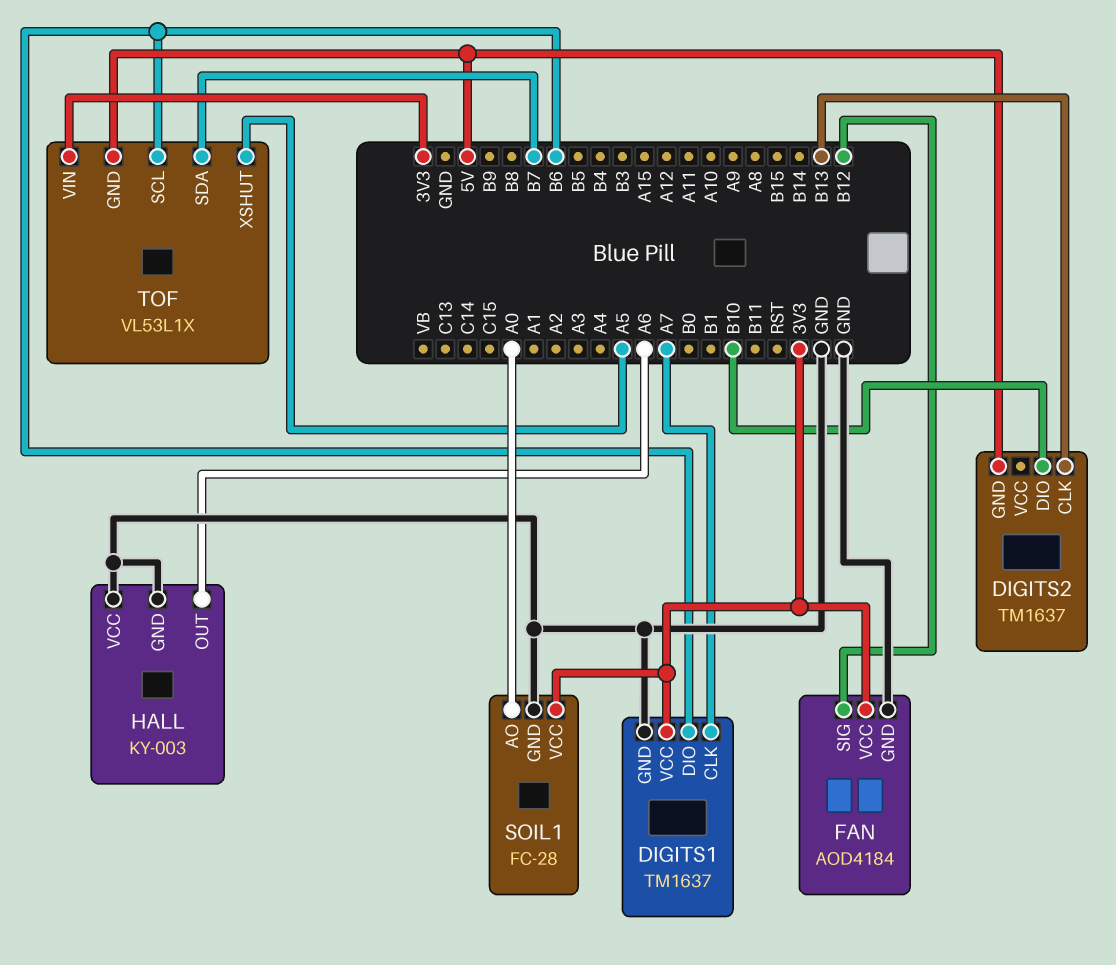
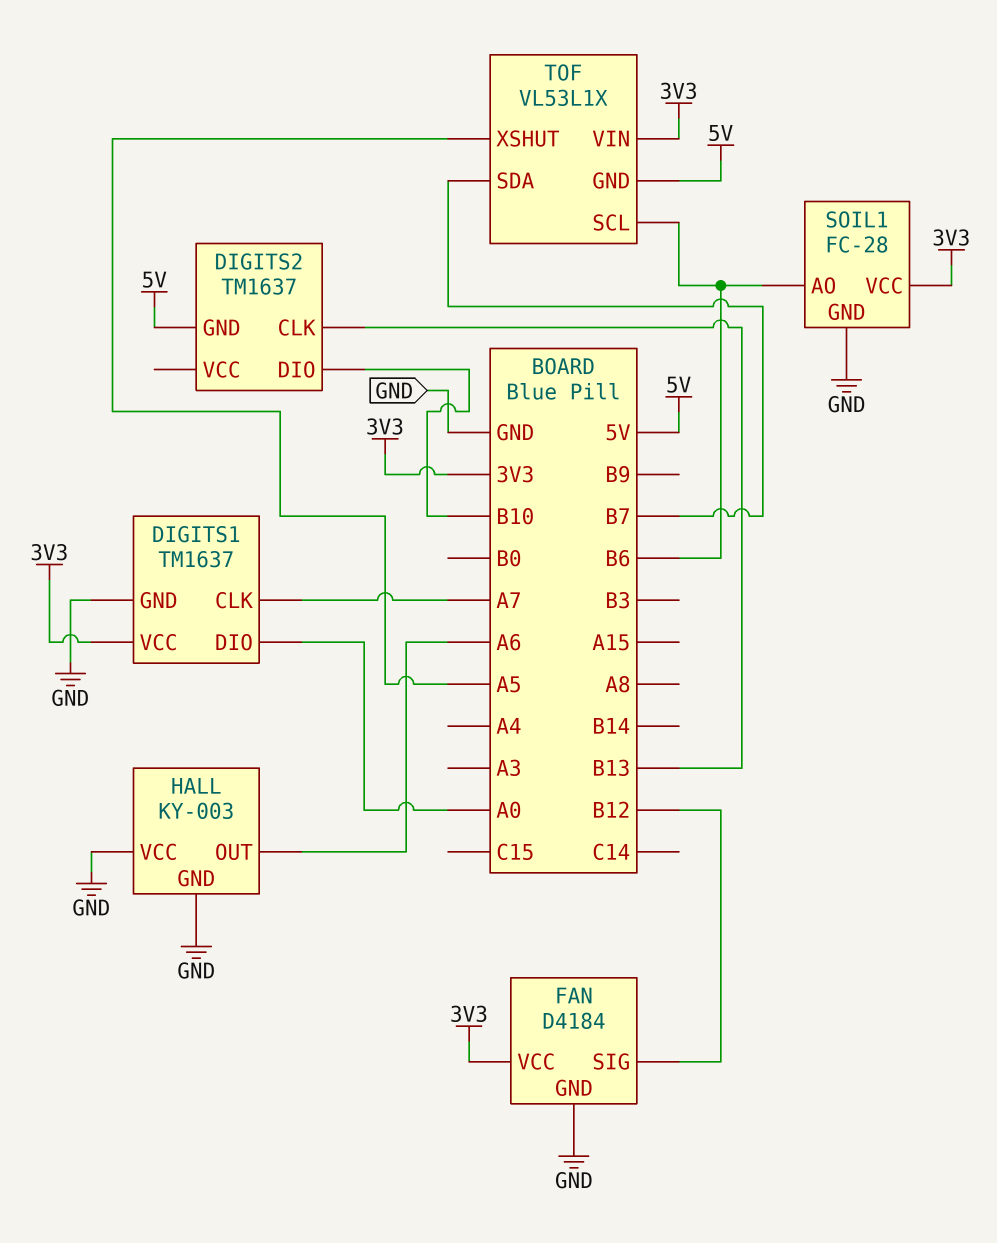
DIGITS1 pin DIO: B6 -> A0
FAN: AOD4184 -> D4184
SOIL1 pin AO: A0 -> B6

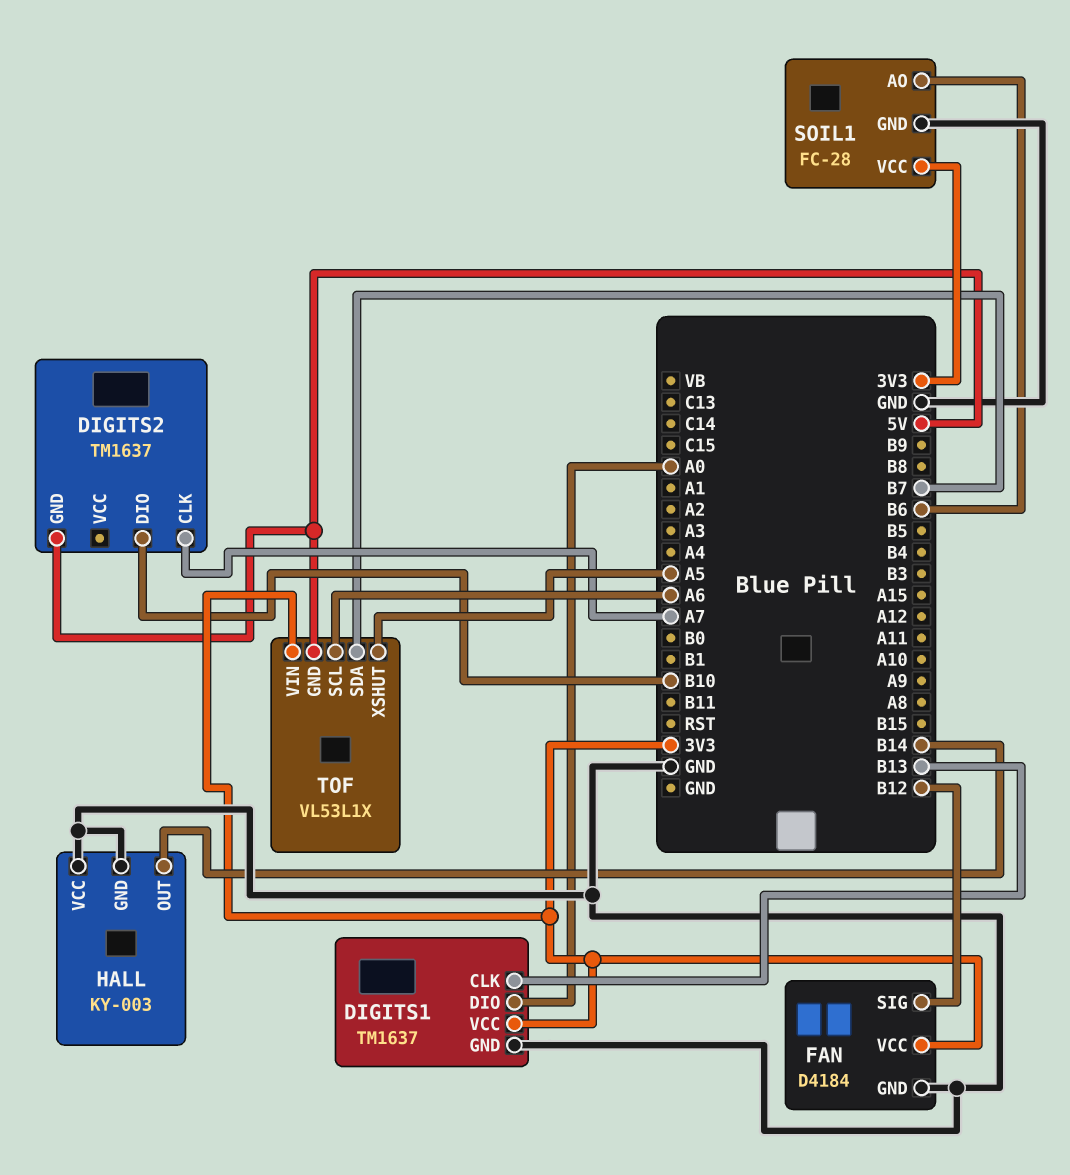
DIGITS1 pin CLK: A7 -> B13
DIGITS2 pin CLK: B13 -> A7
HALL pin OUT: A6 -> B14
TOF pin SCL: B6 -> A6

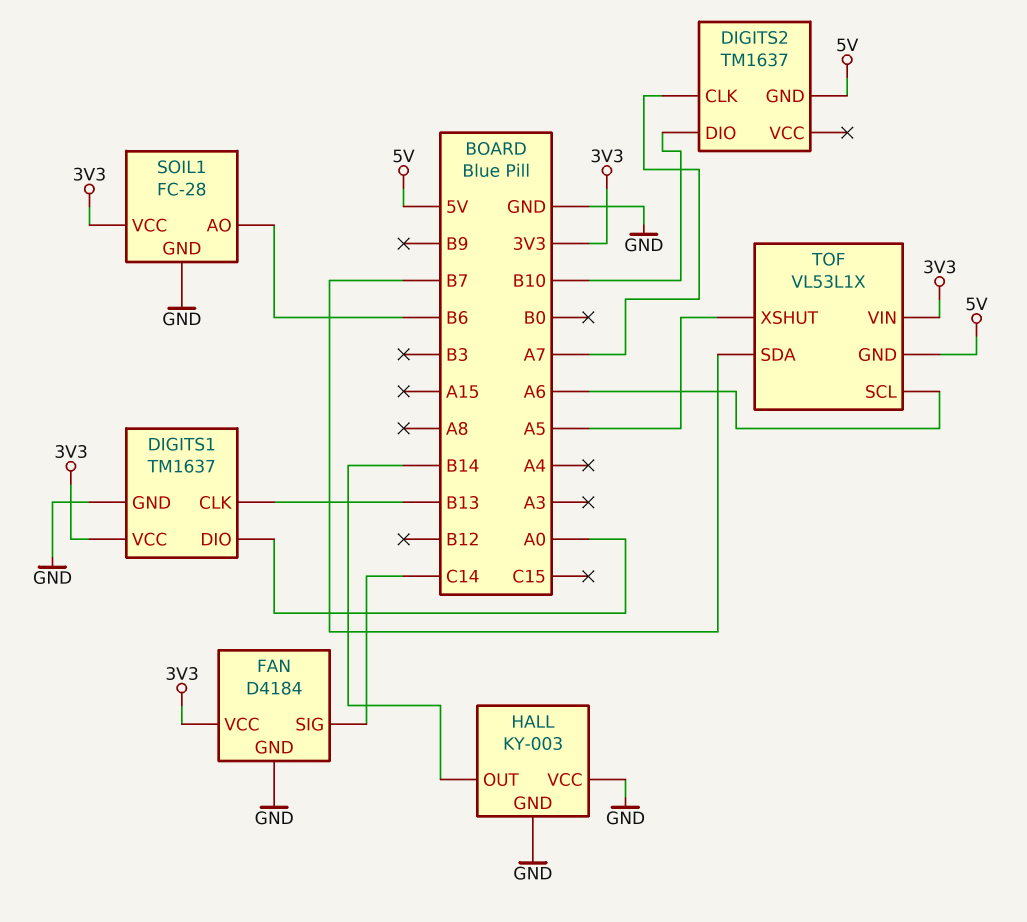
FAN pin SIG: B12 -> C14

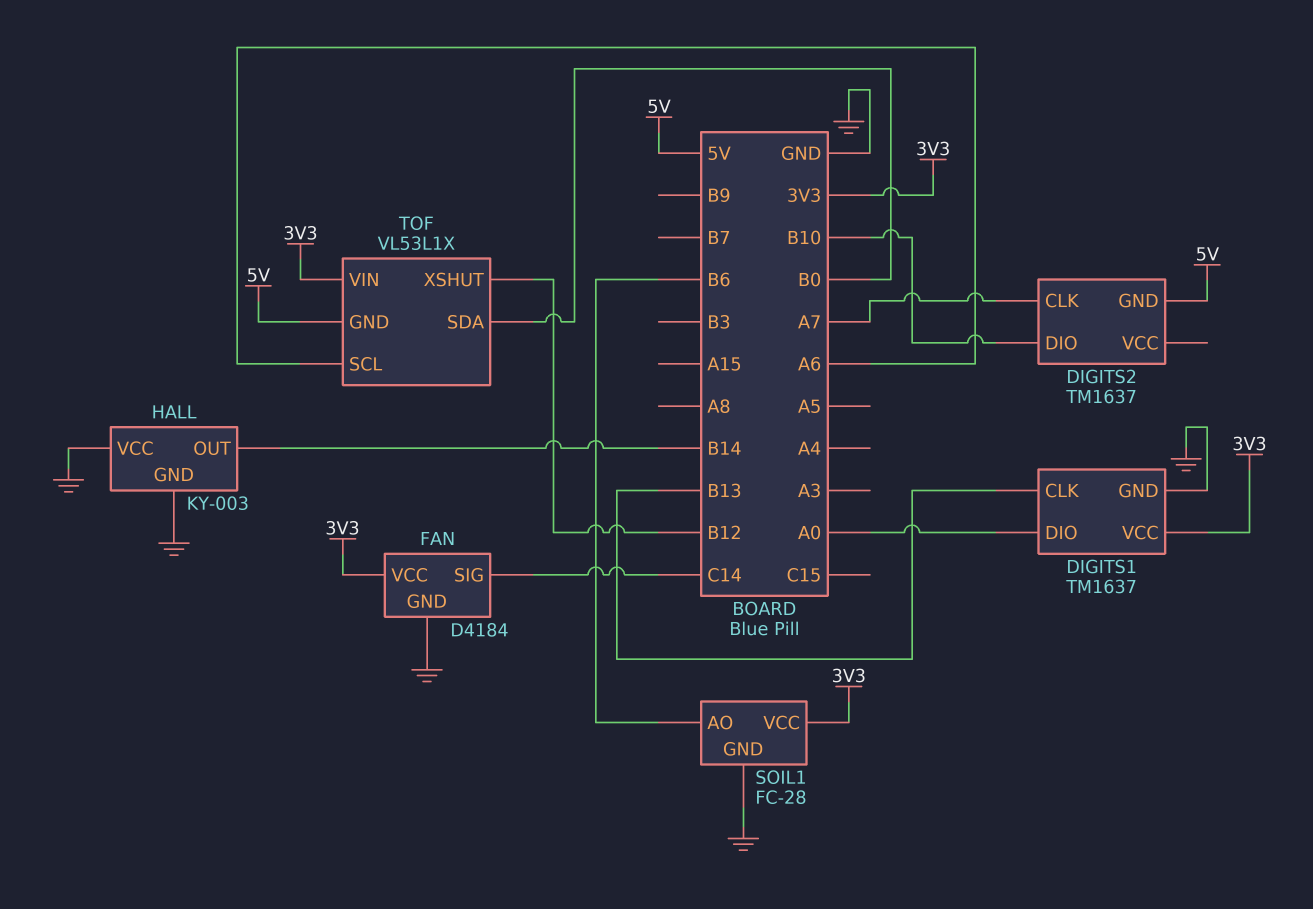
TOF pin SDA: B7 -> B0
TOF pin XSHUT: A5 -> B12

